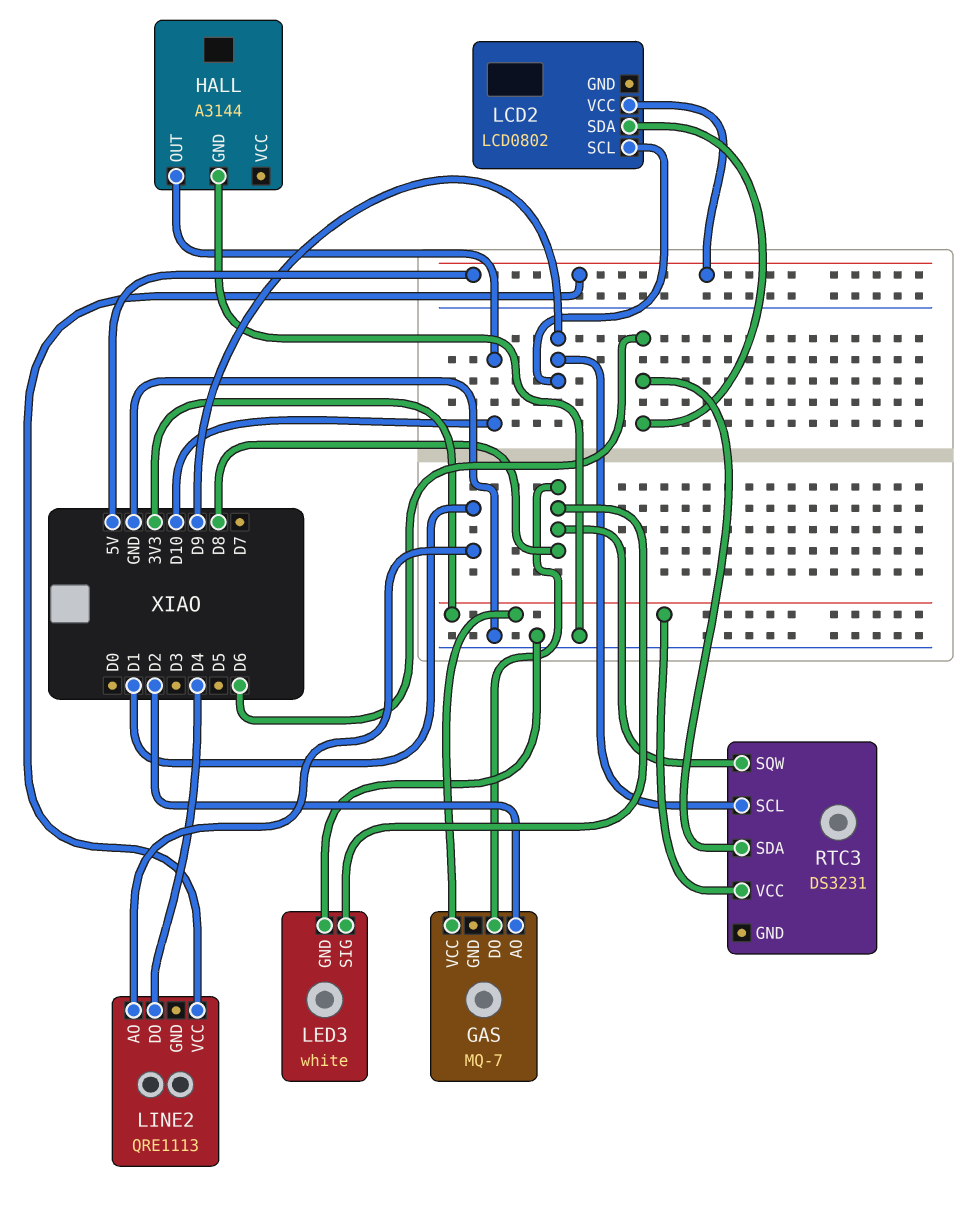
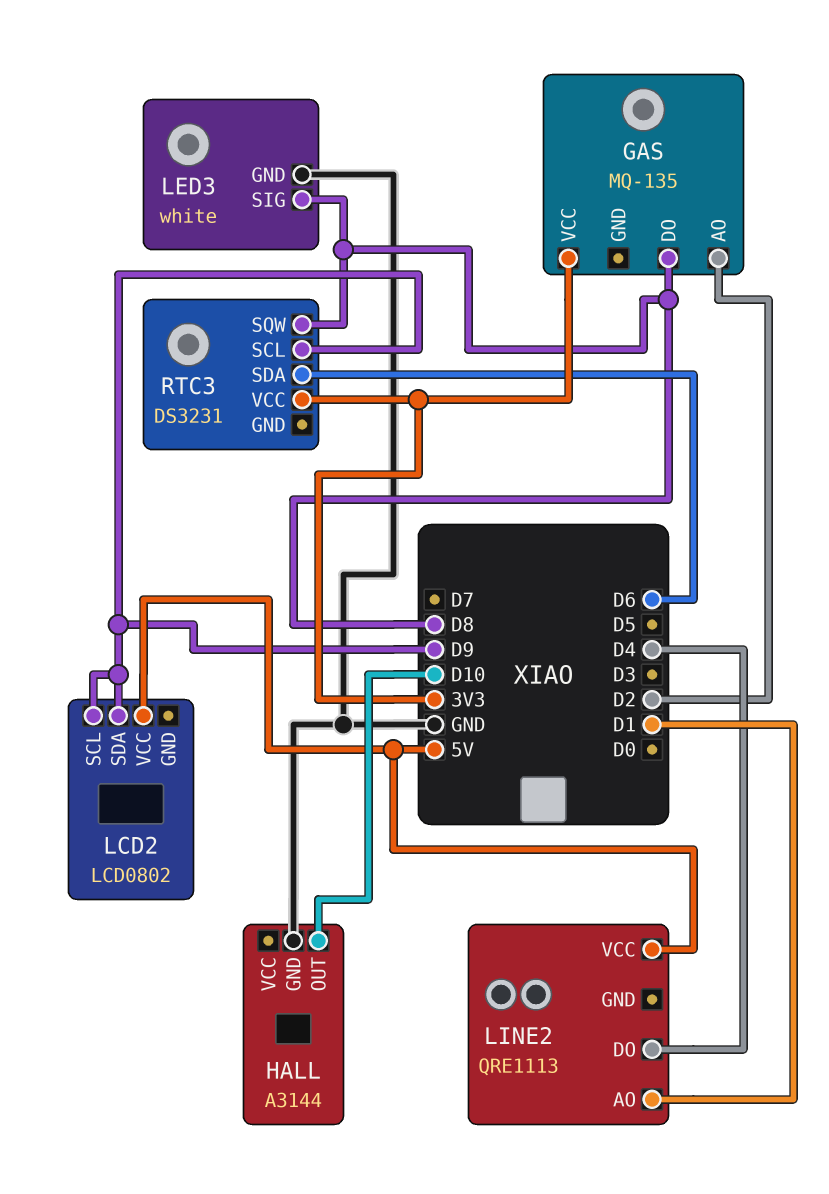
GAS: MQ-7 -> MQ-135
LCD2 pin SDA: D6 -> D9

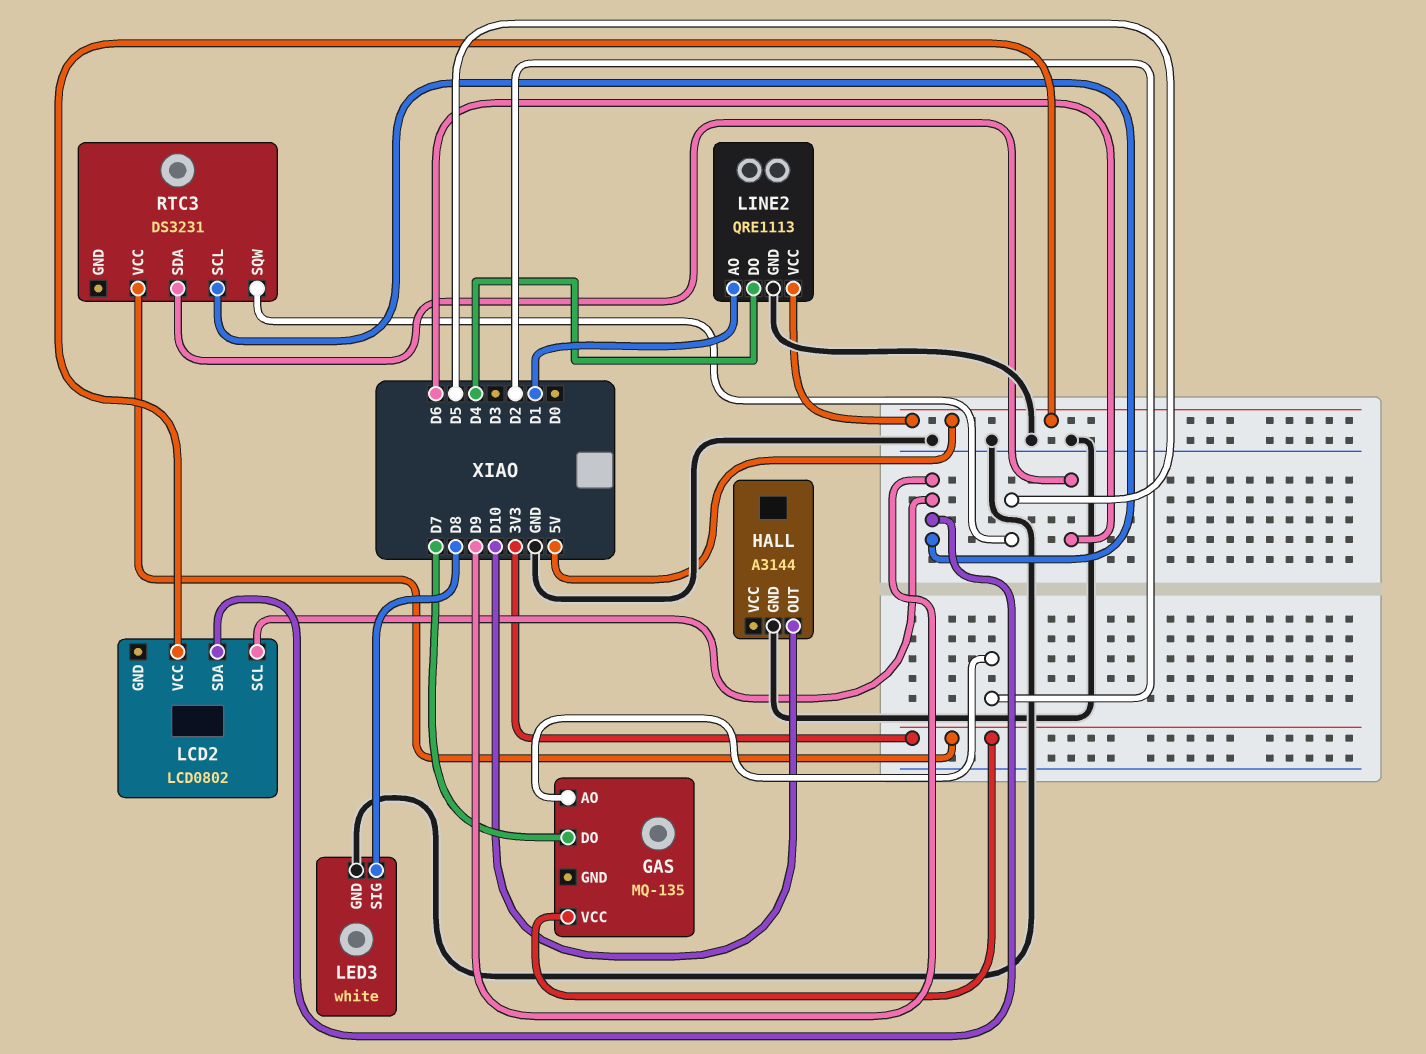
GAS pin DO: D8 -> D7
LINE2 pin GND: none -> GND
RTC3 pin SQW: D8 -> D5

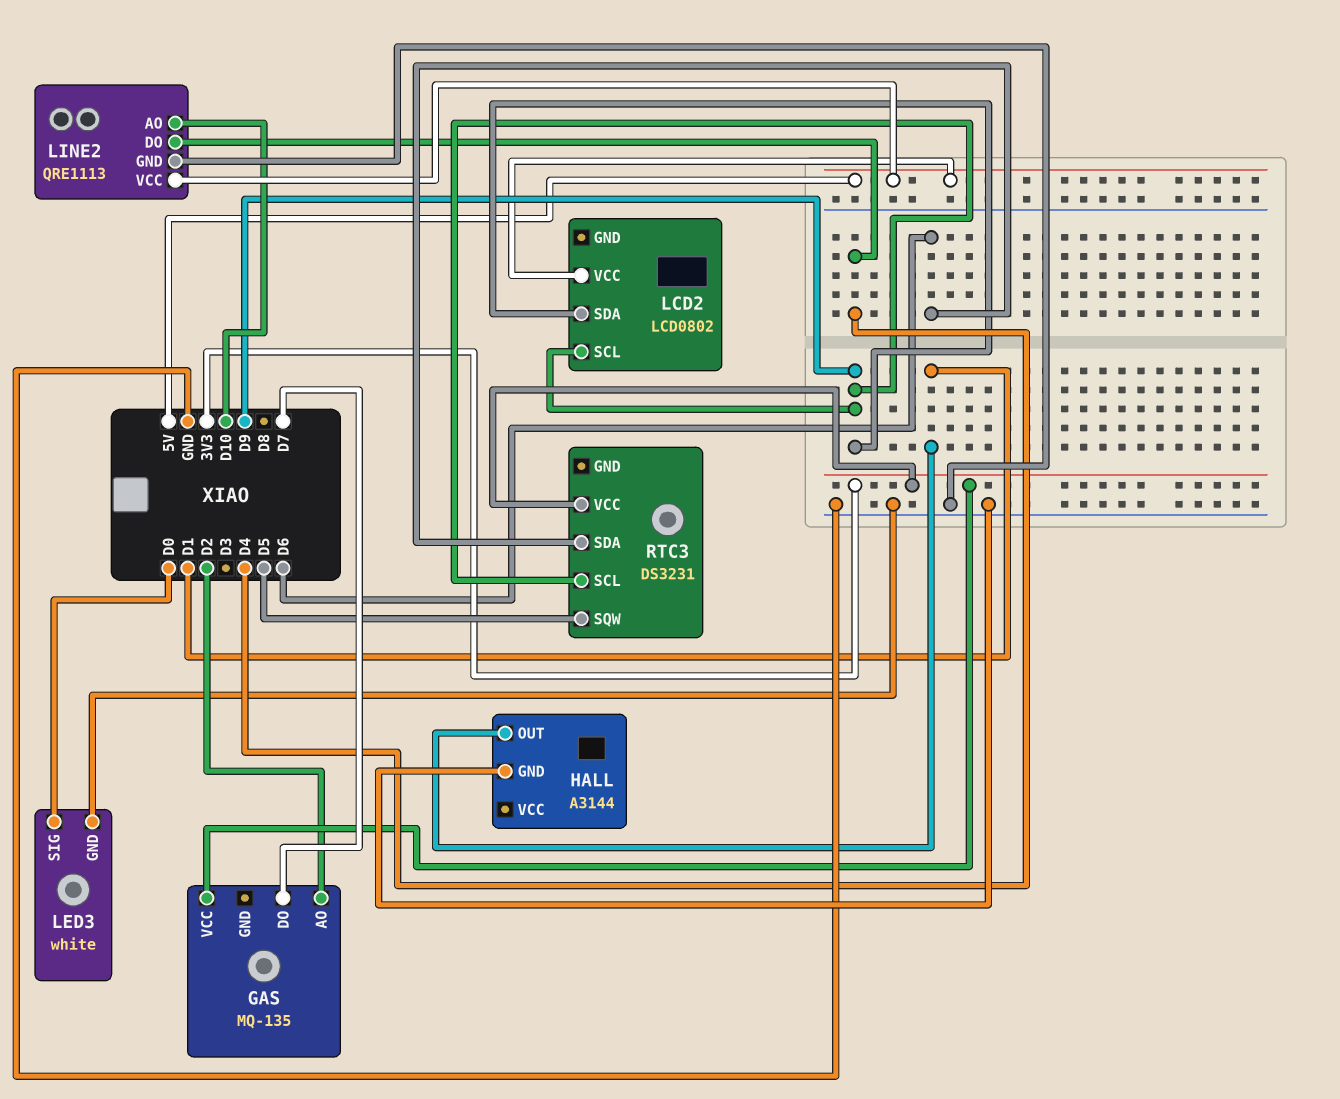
HALL pin OUT: D10 -> D1
LED3 pin SIG: D8 -> D0
LINE2 pin AO: D1 -> D10

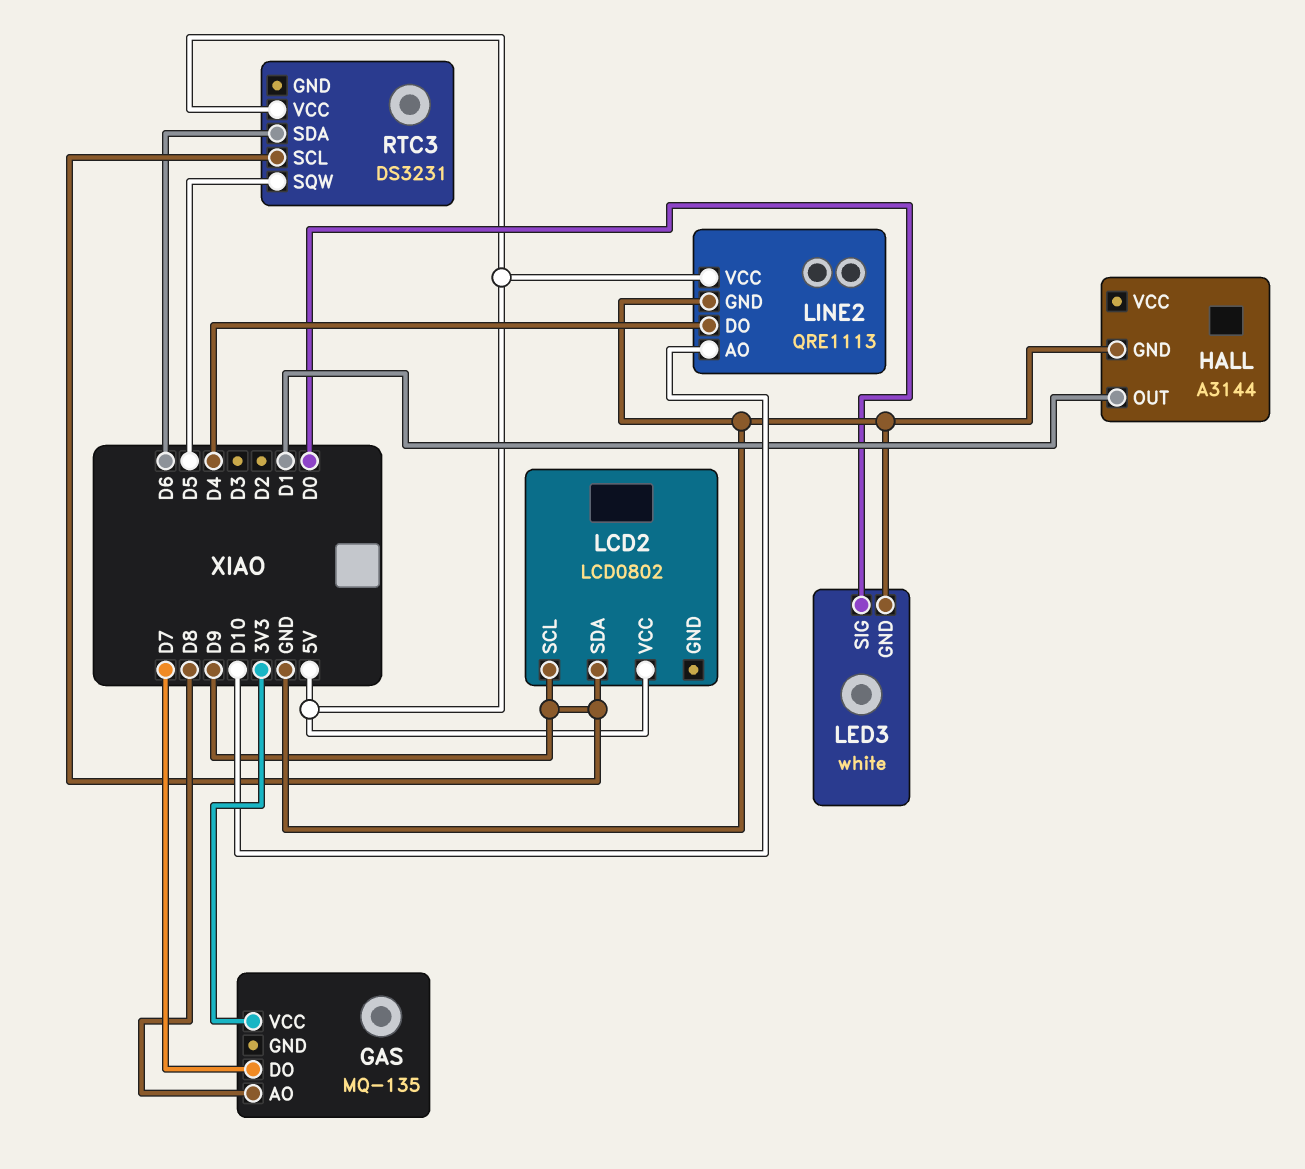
GAS pin AO: D2 -> D8
RTC3 pin VCC: 3V3 -> 5V

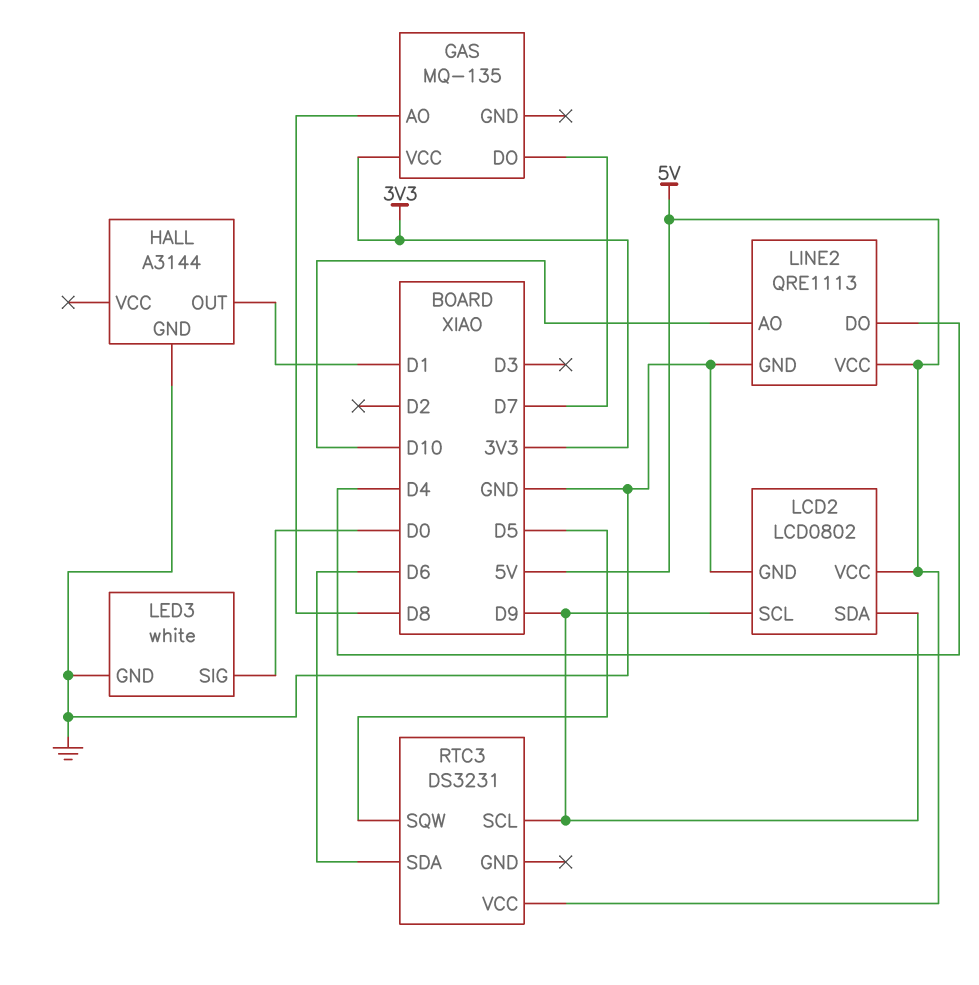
LCD2 pin GND: none -> GND

